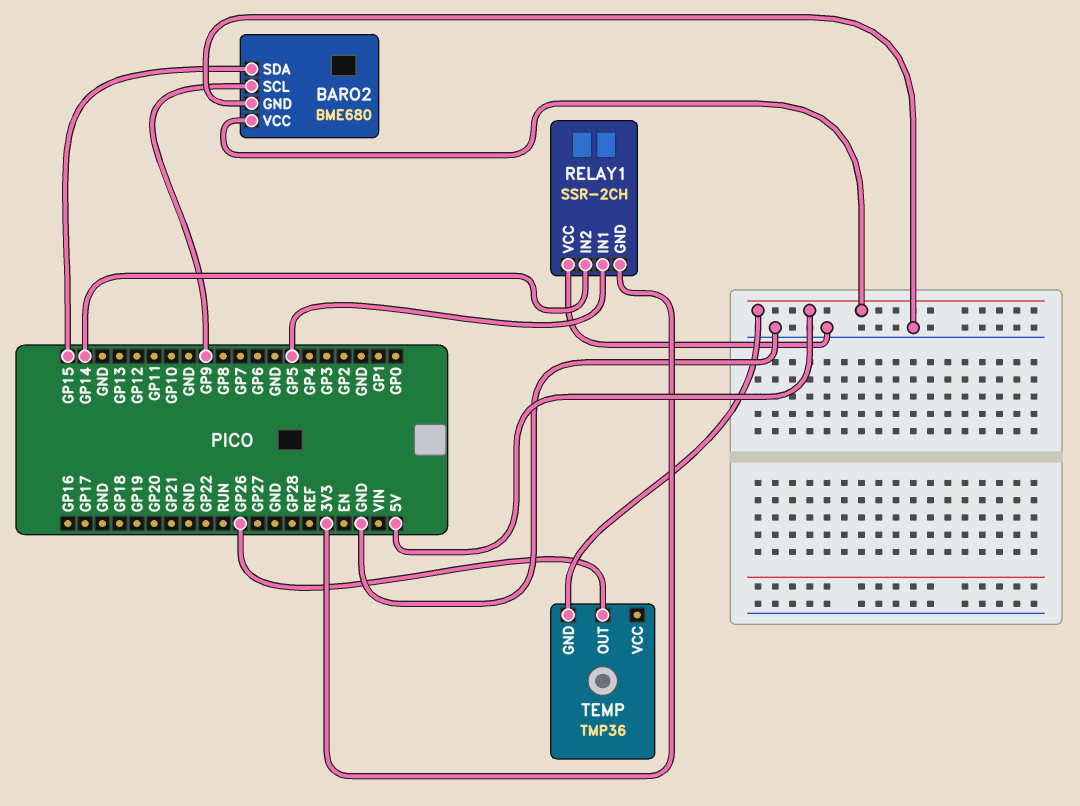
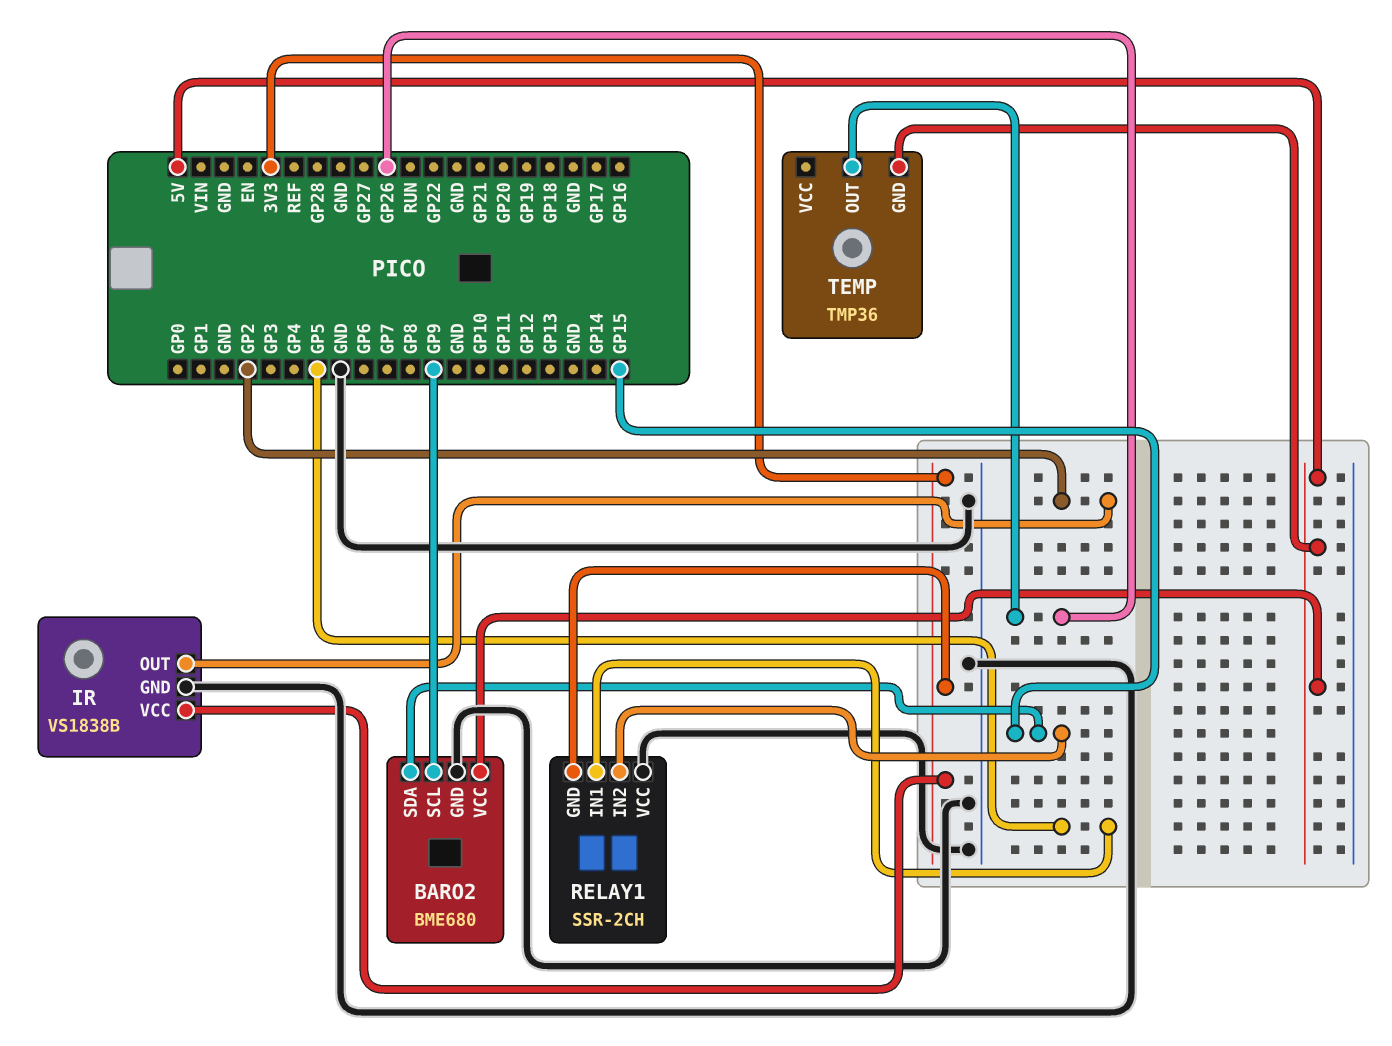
IR: none -> VS1838B
IR pin GND: none -> GND
IR pin OUT: none -> GP2
IR pin VCC: none -> 3V3
RELAY1 pin IN2: GP14 -> GP15

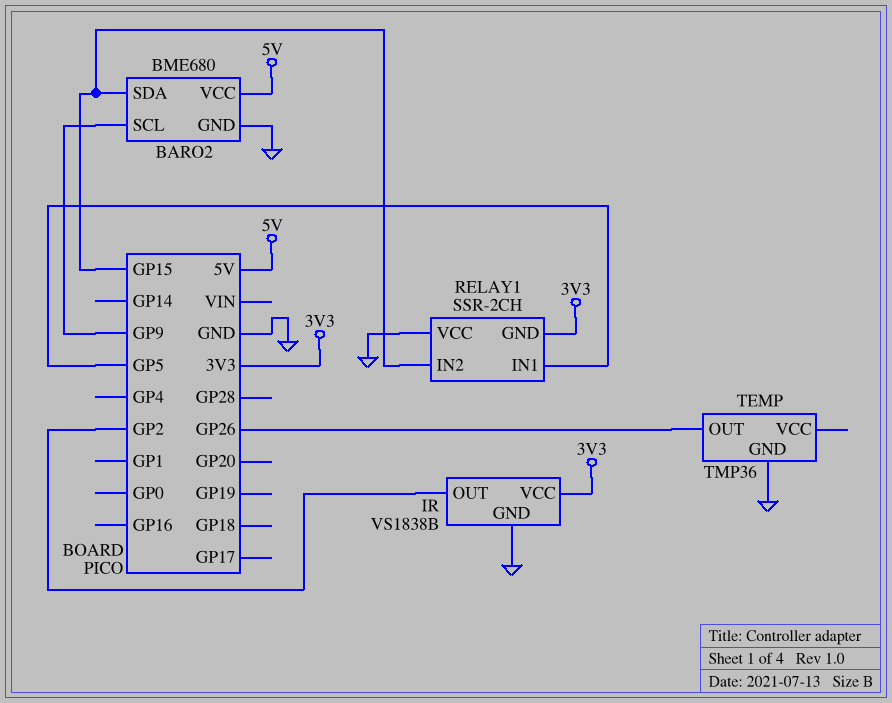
TEMP pin GND: 5V -> GND

